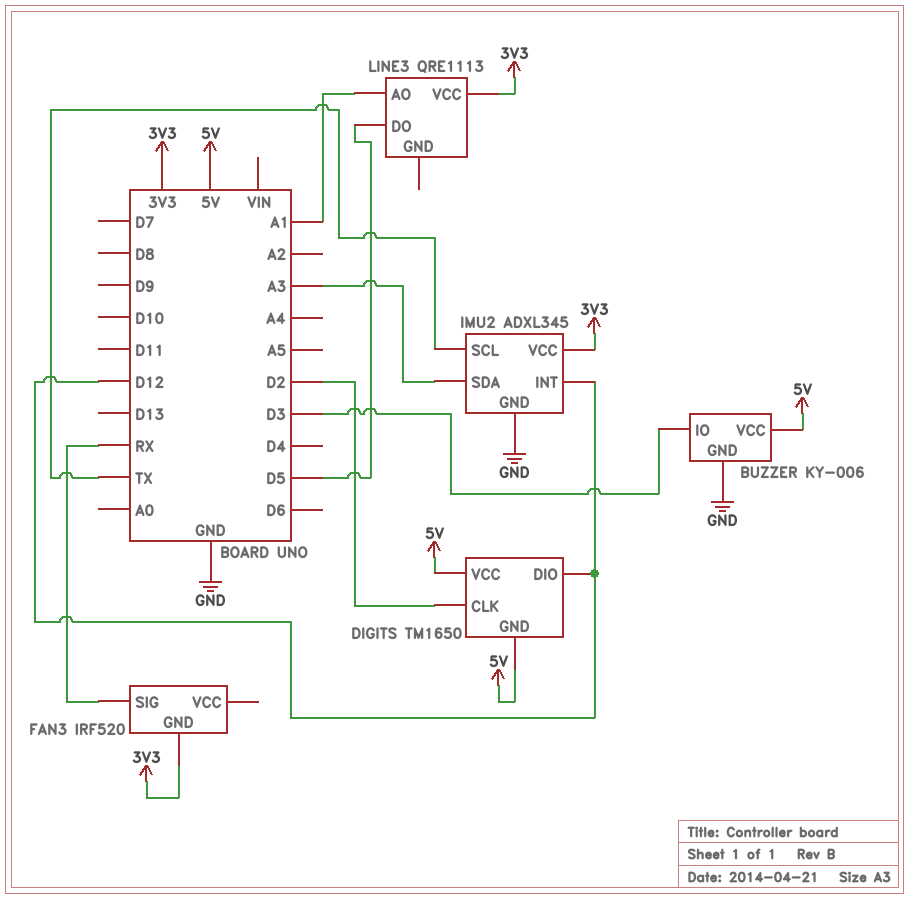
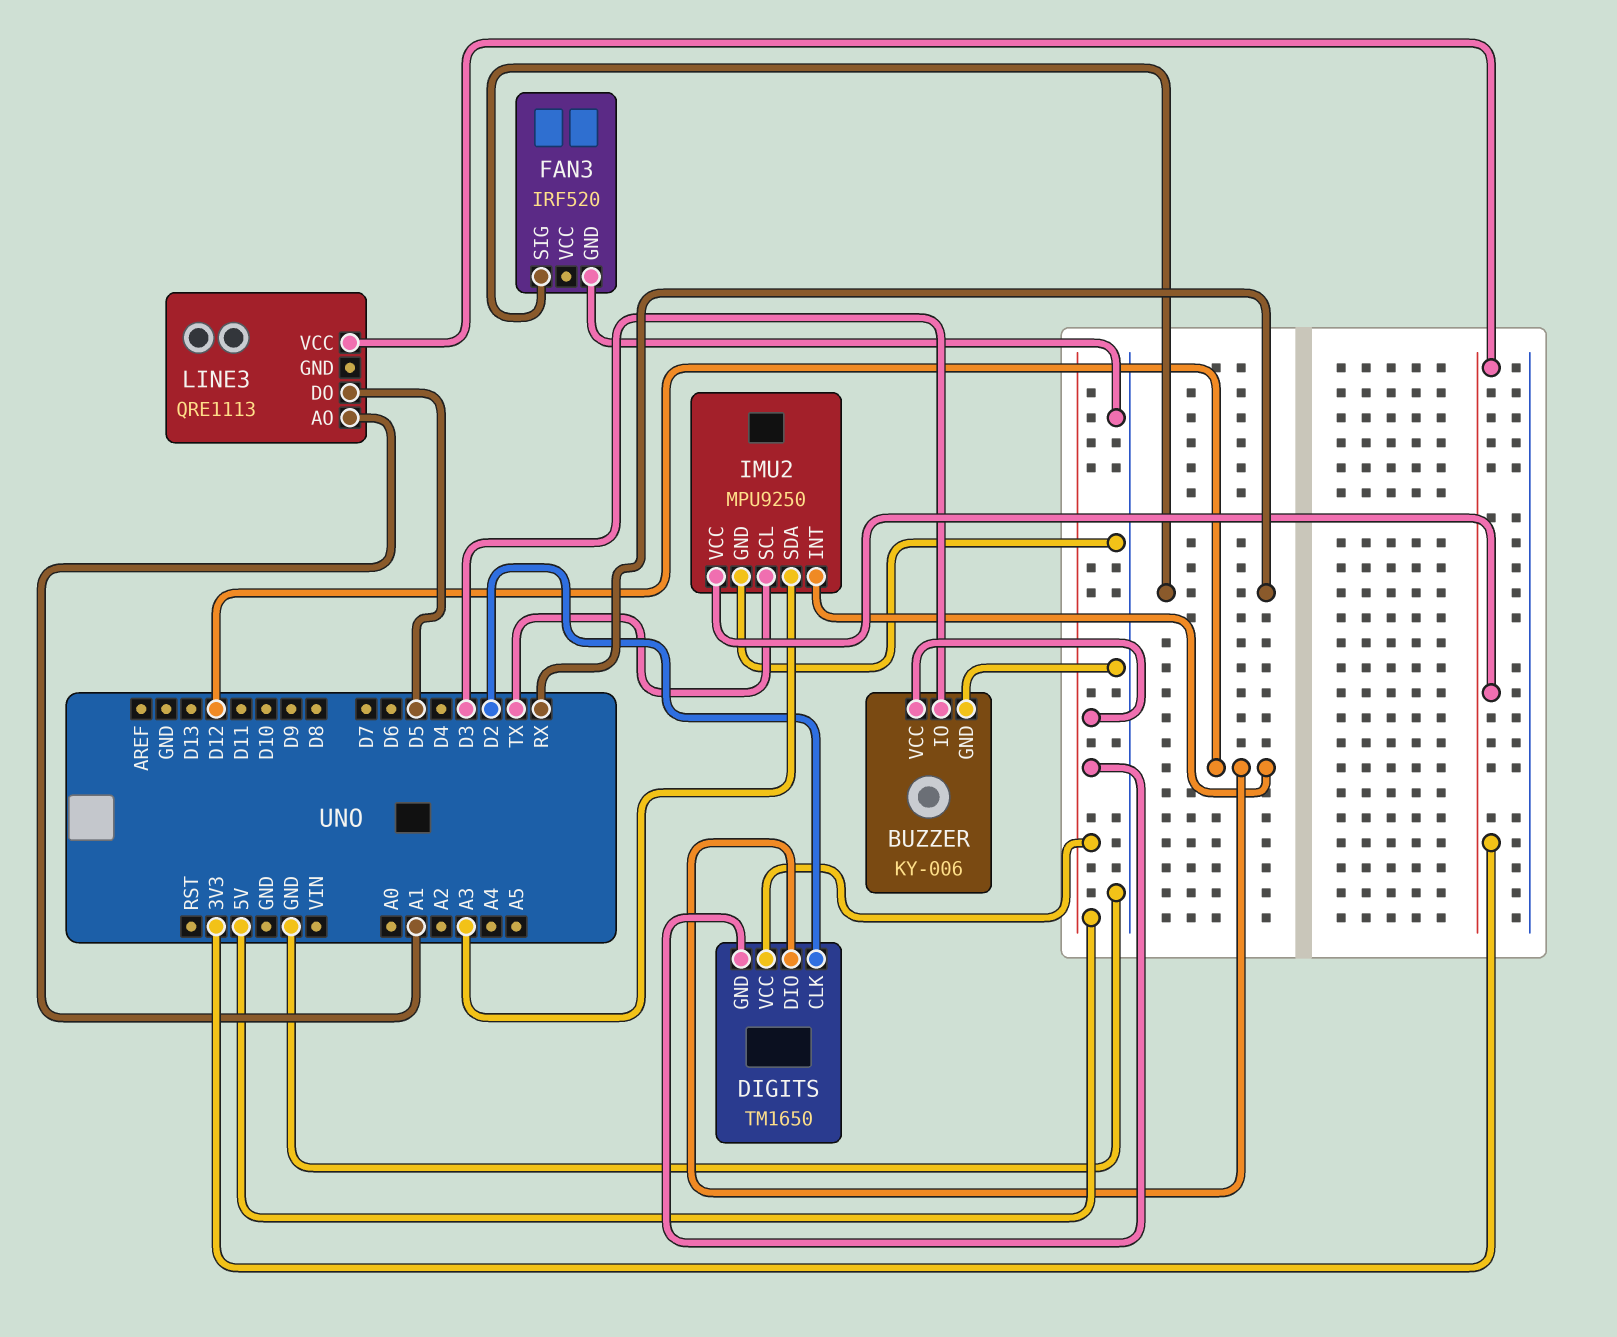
FAN3 pin GND: 3V3 -> GND
IMU2: ADXL345 -> MPU9250

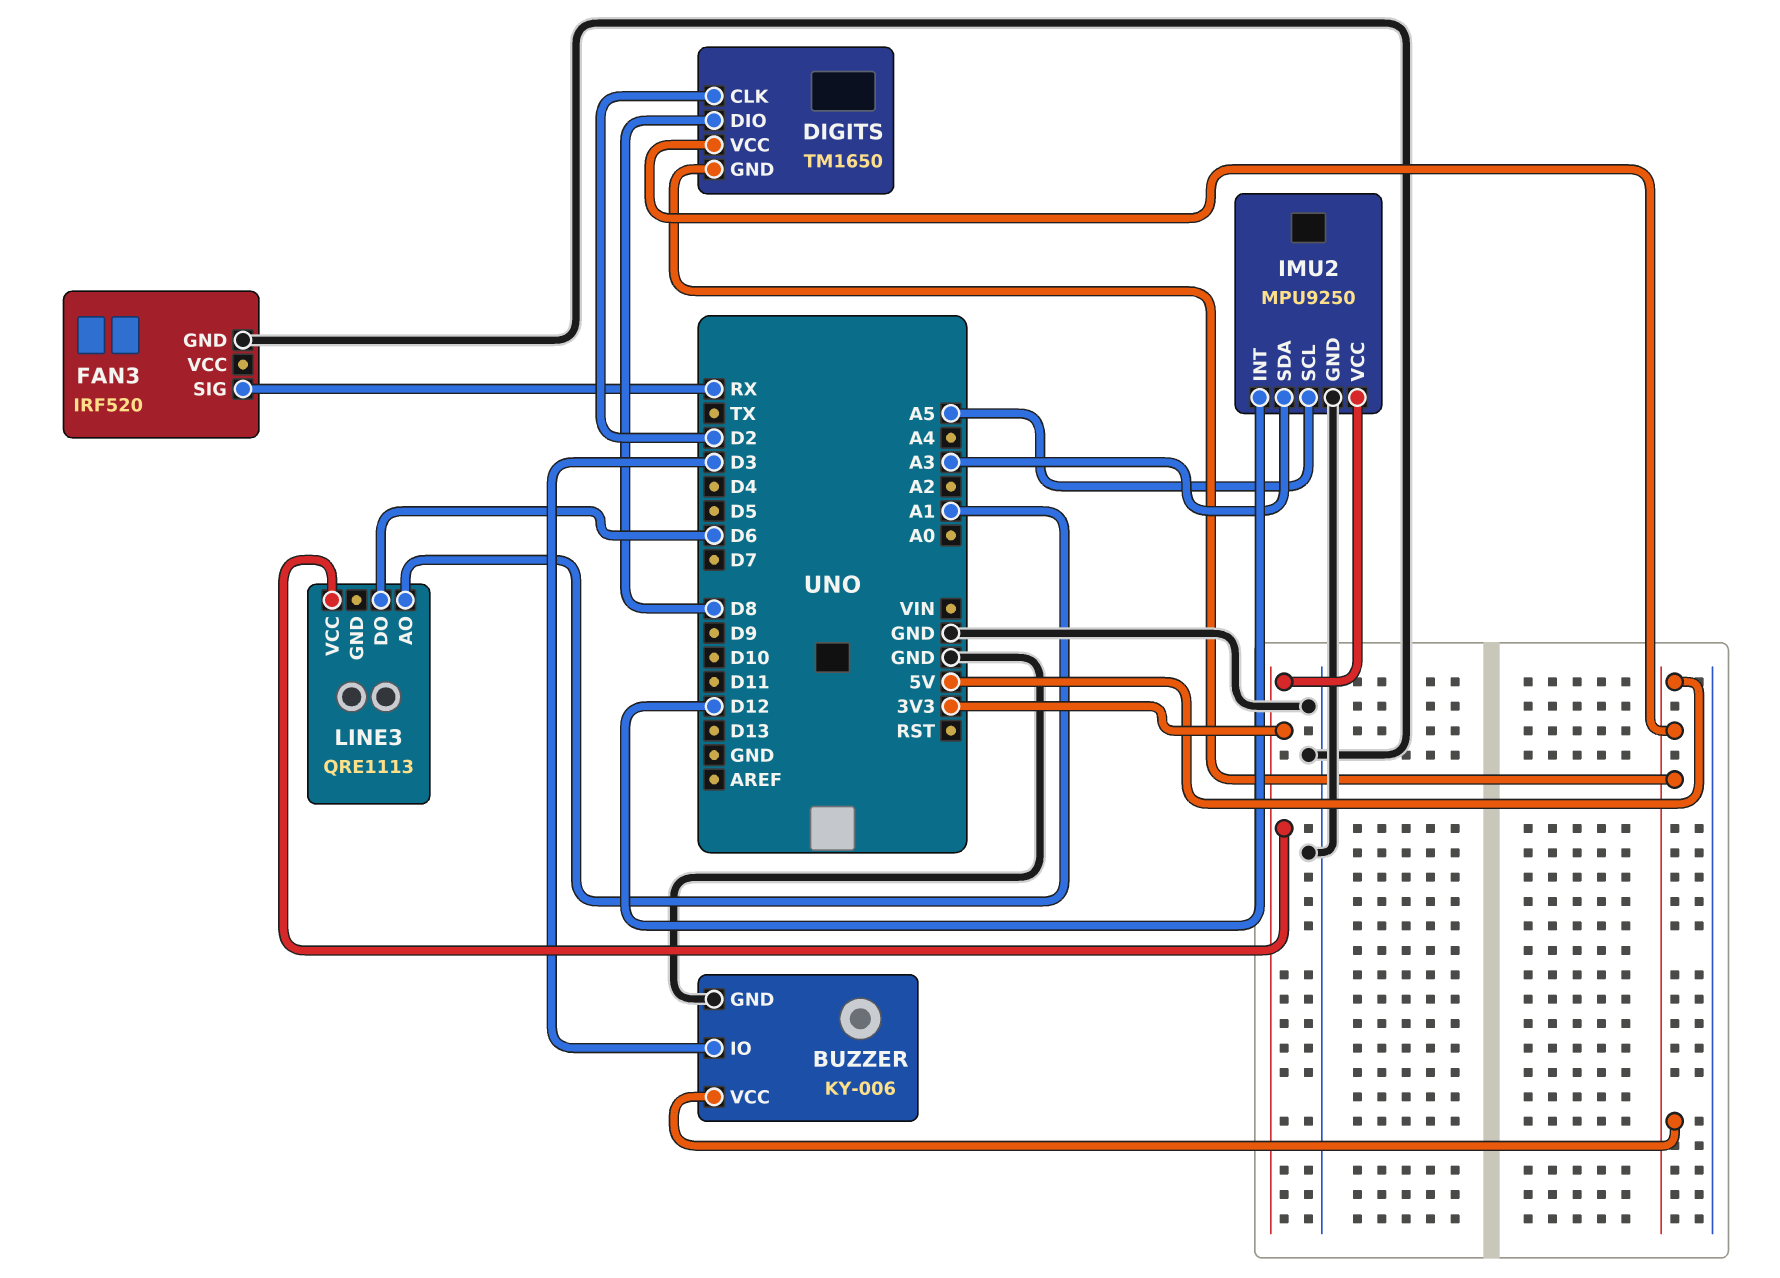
DIGITS pin DIO: D12 -> D8
IMU2 pin SCL: TX -> A5
LINE3 pin DO: D5 -> D6

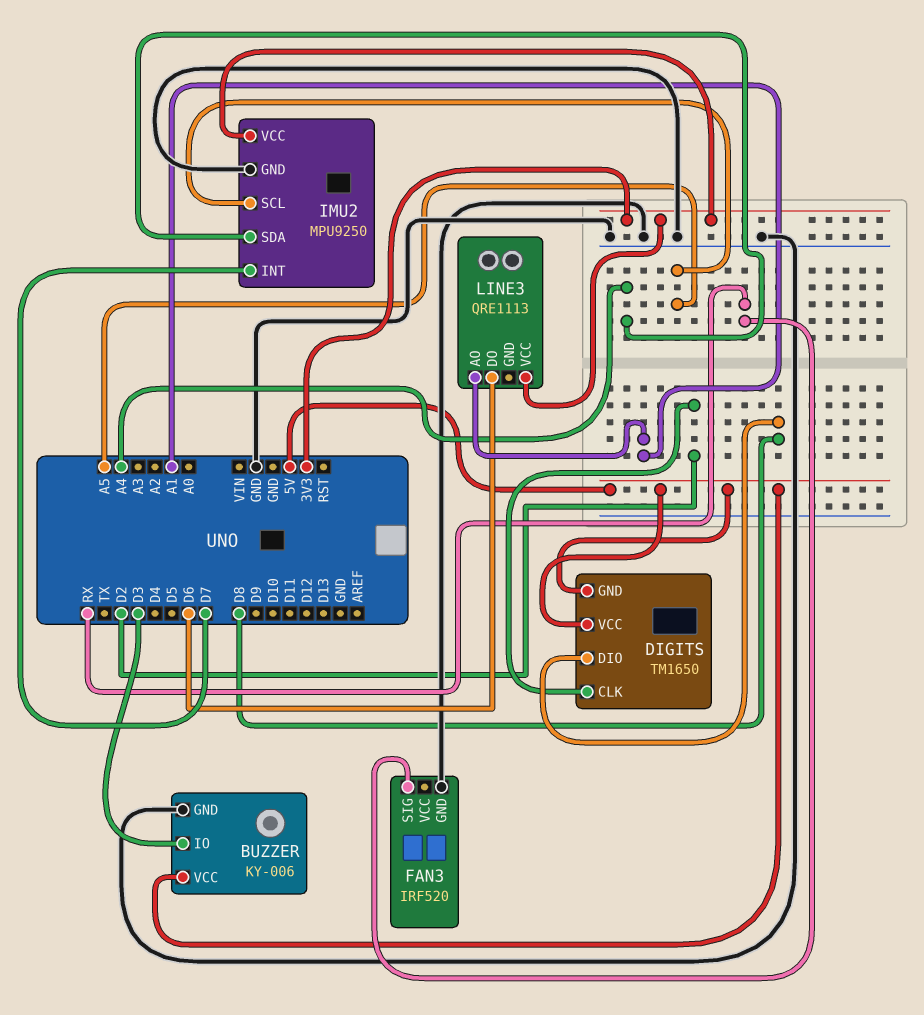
IMU2 pin INT: D12 -> D7
IMU2 pin SDA: A3 -> A4

